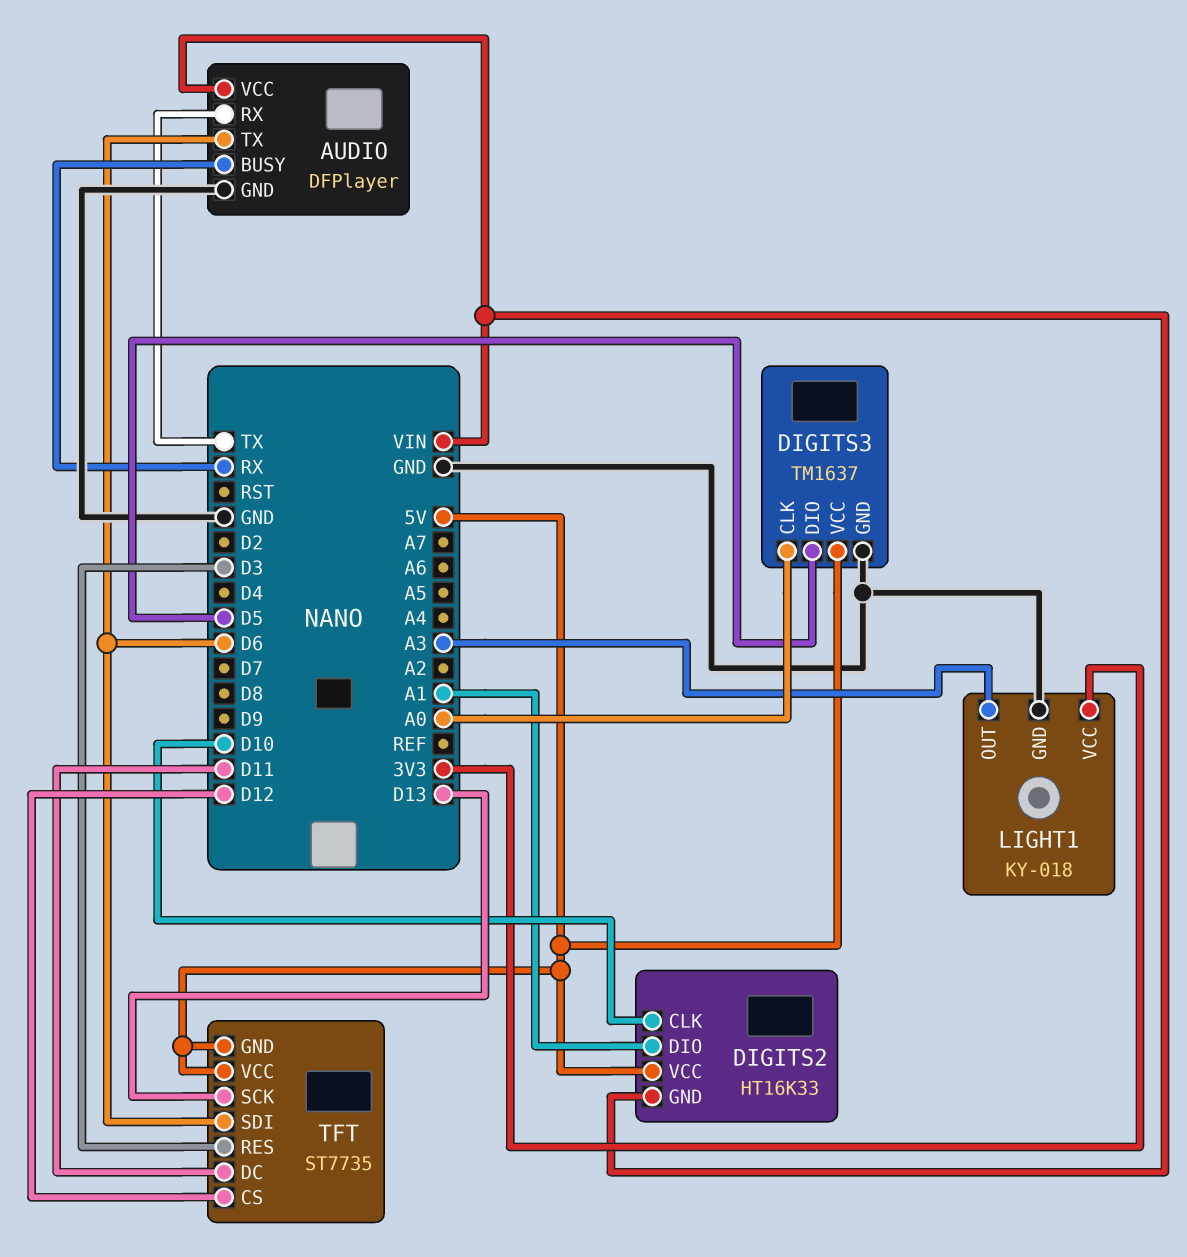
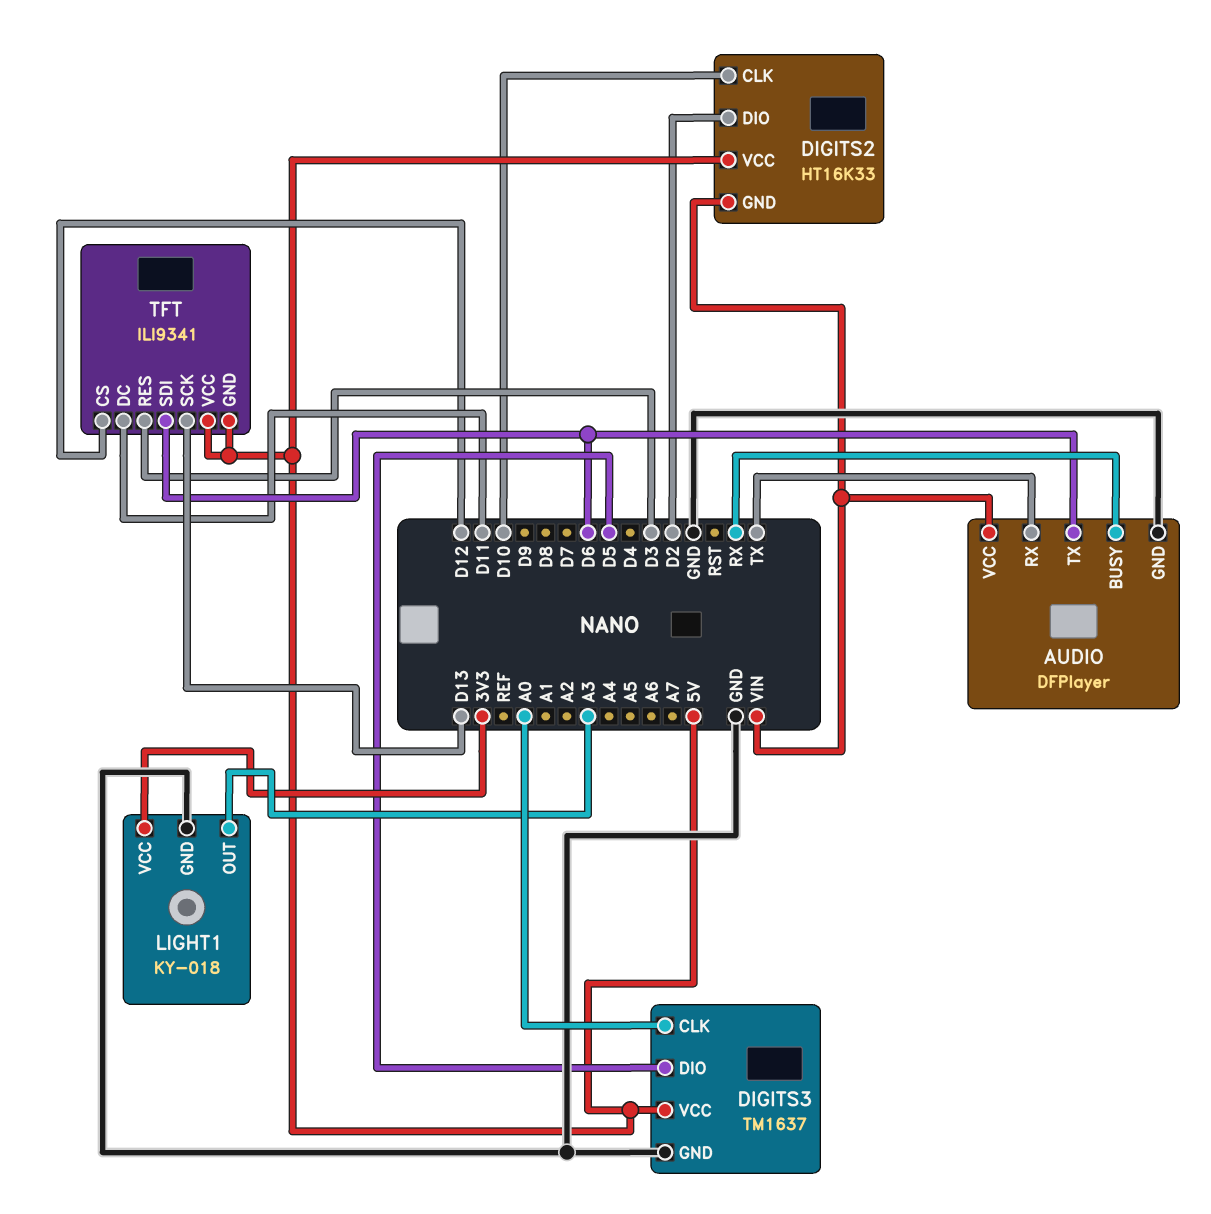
DIGITS2 pin DIO: A1 -> D2
TFT: ST7735 -> ILI9341

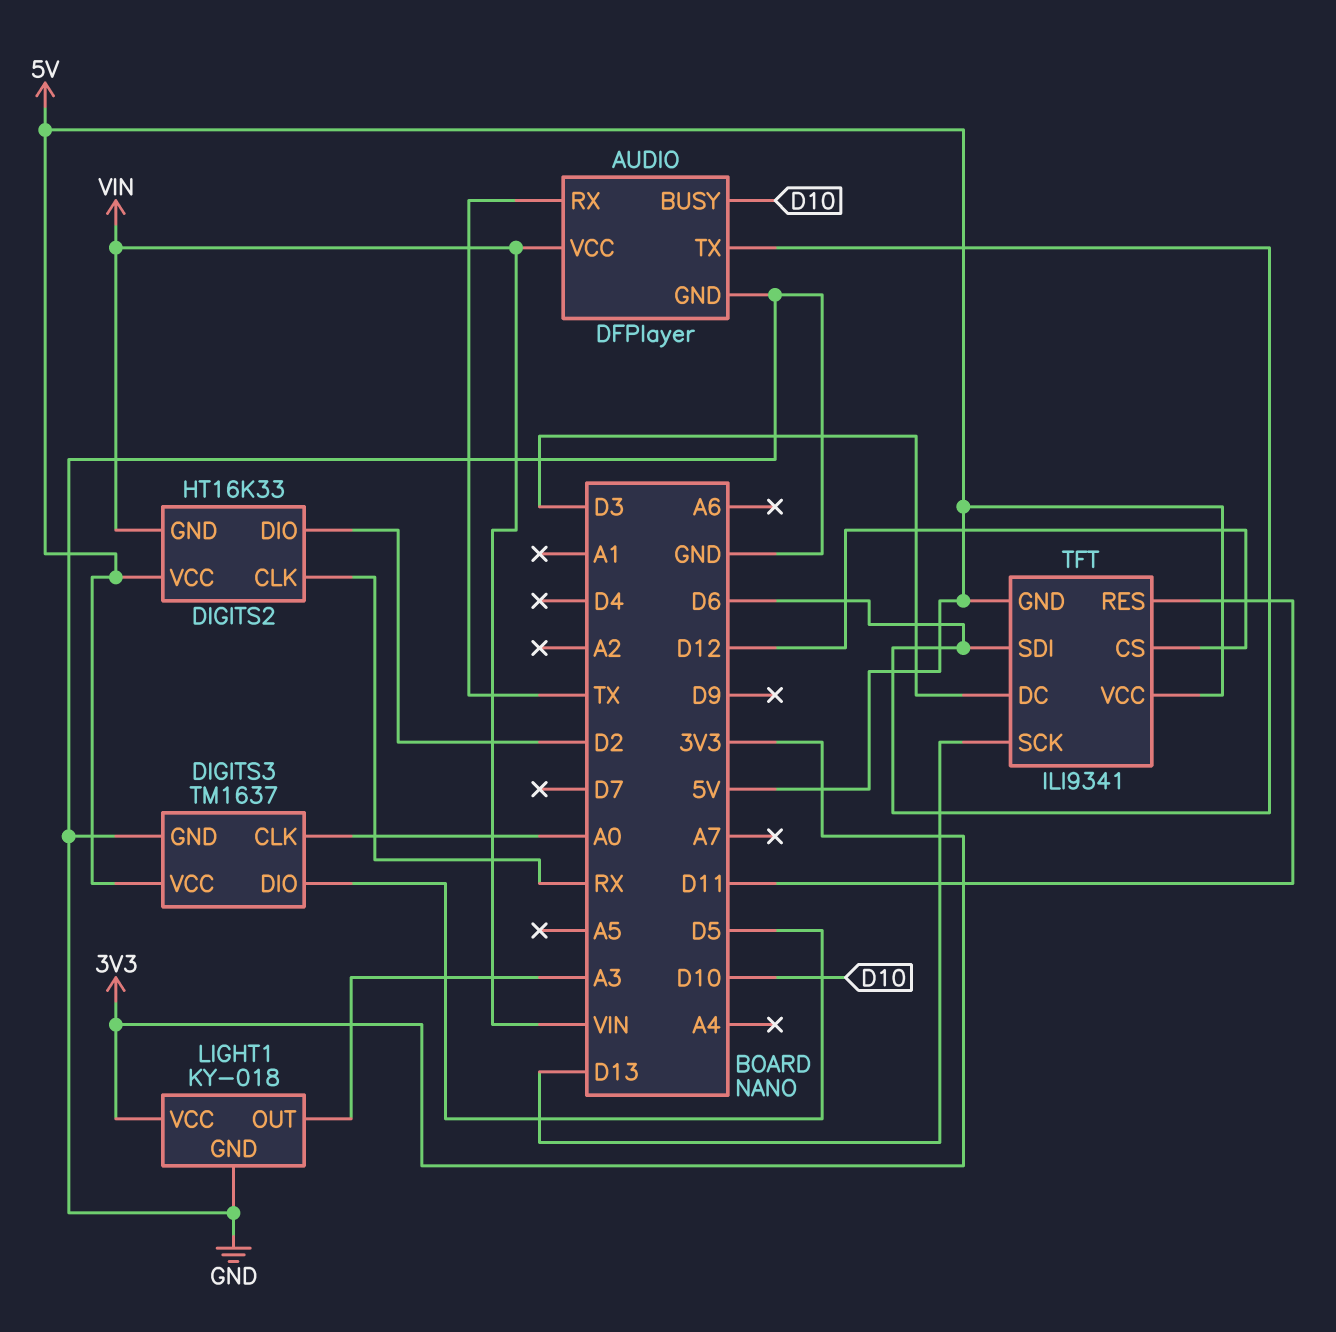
AUDIO pin BUSY: RX -> D10
DIGITS2 pin CLK: D10 -> RX
TFT pin DC: D11 -> D3
TFT pin RES: D3 -> D11

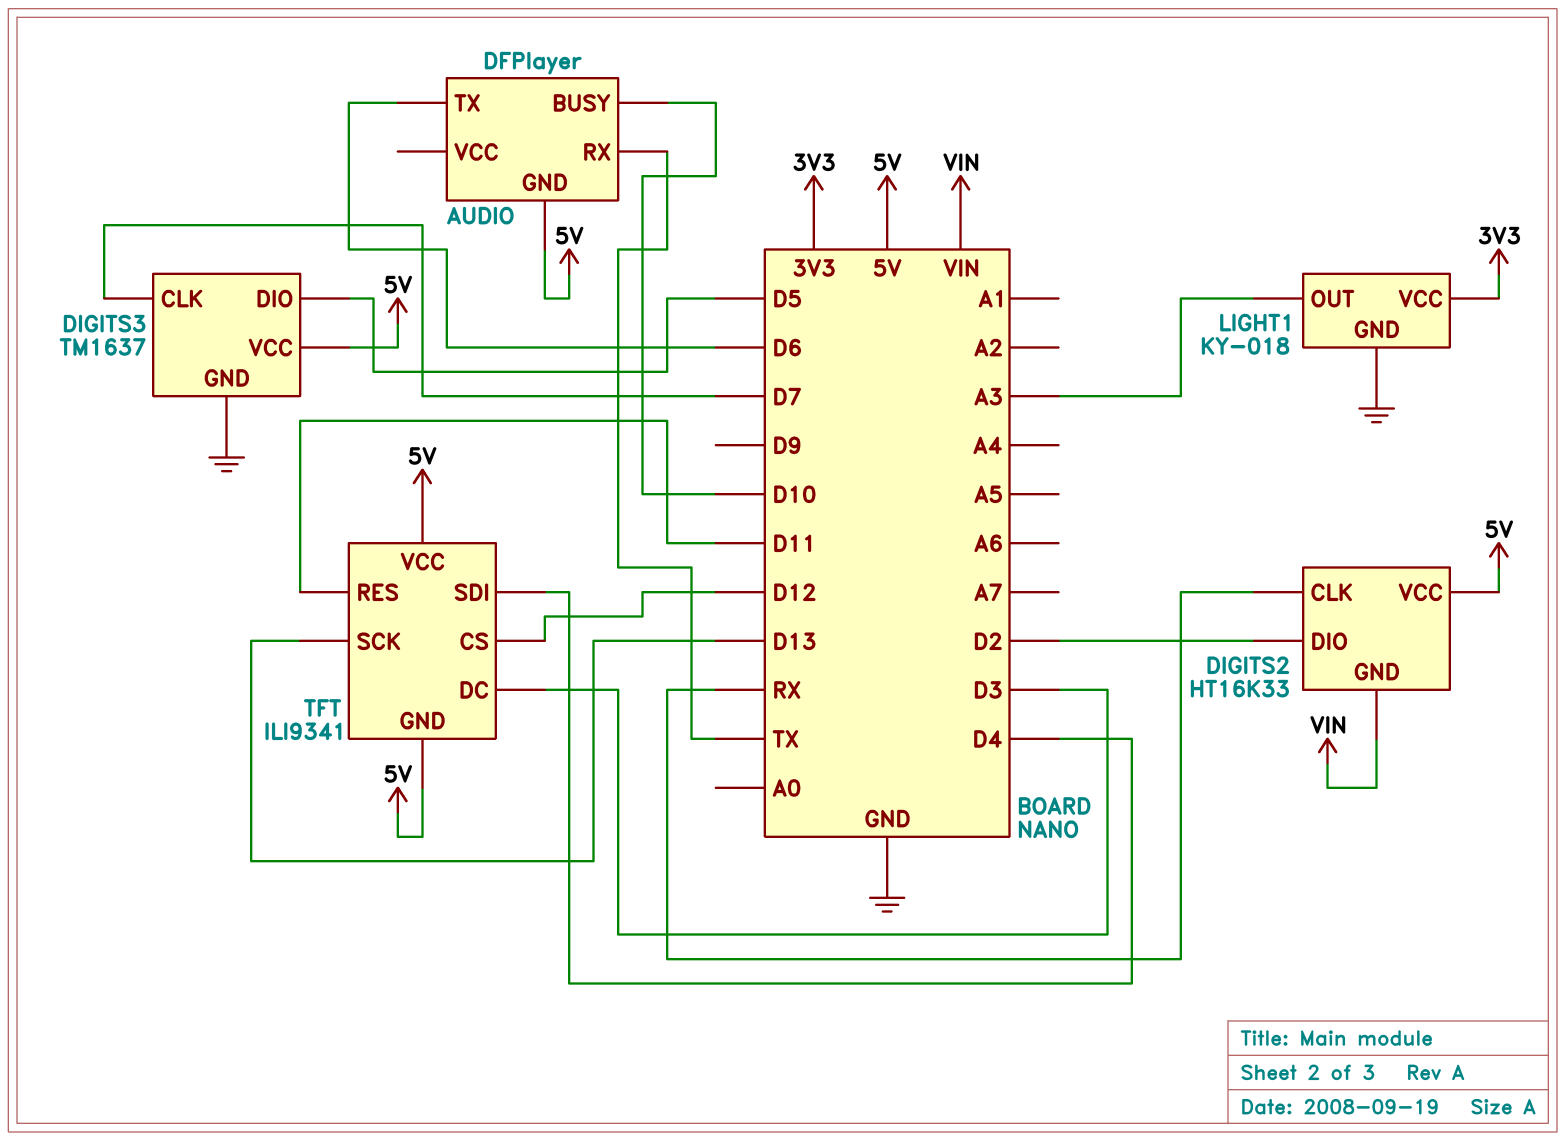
AUDIO pin GND: GND -> 5V
AUDIO pin VCC: VIN -> none
DIGITS3 pin CLK: A0 -> D7
TFT pin SDI: D6 -> D4

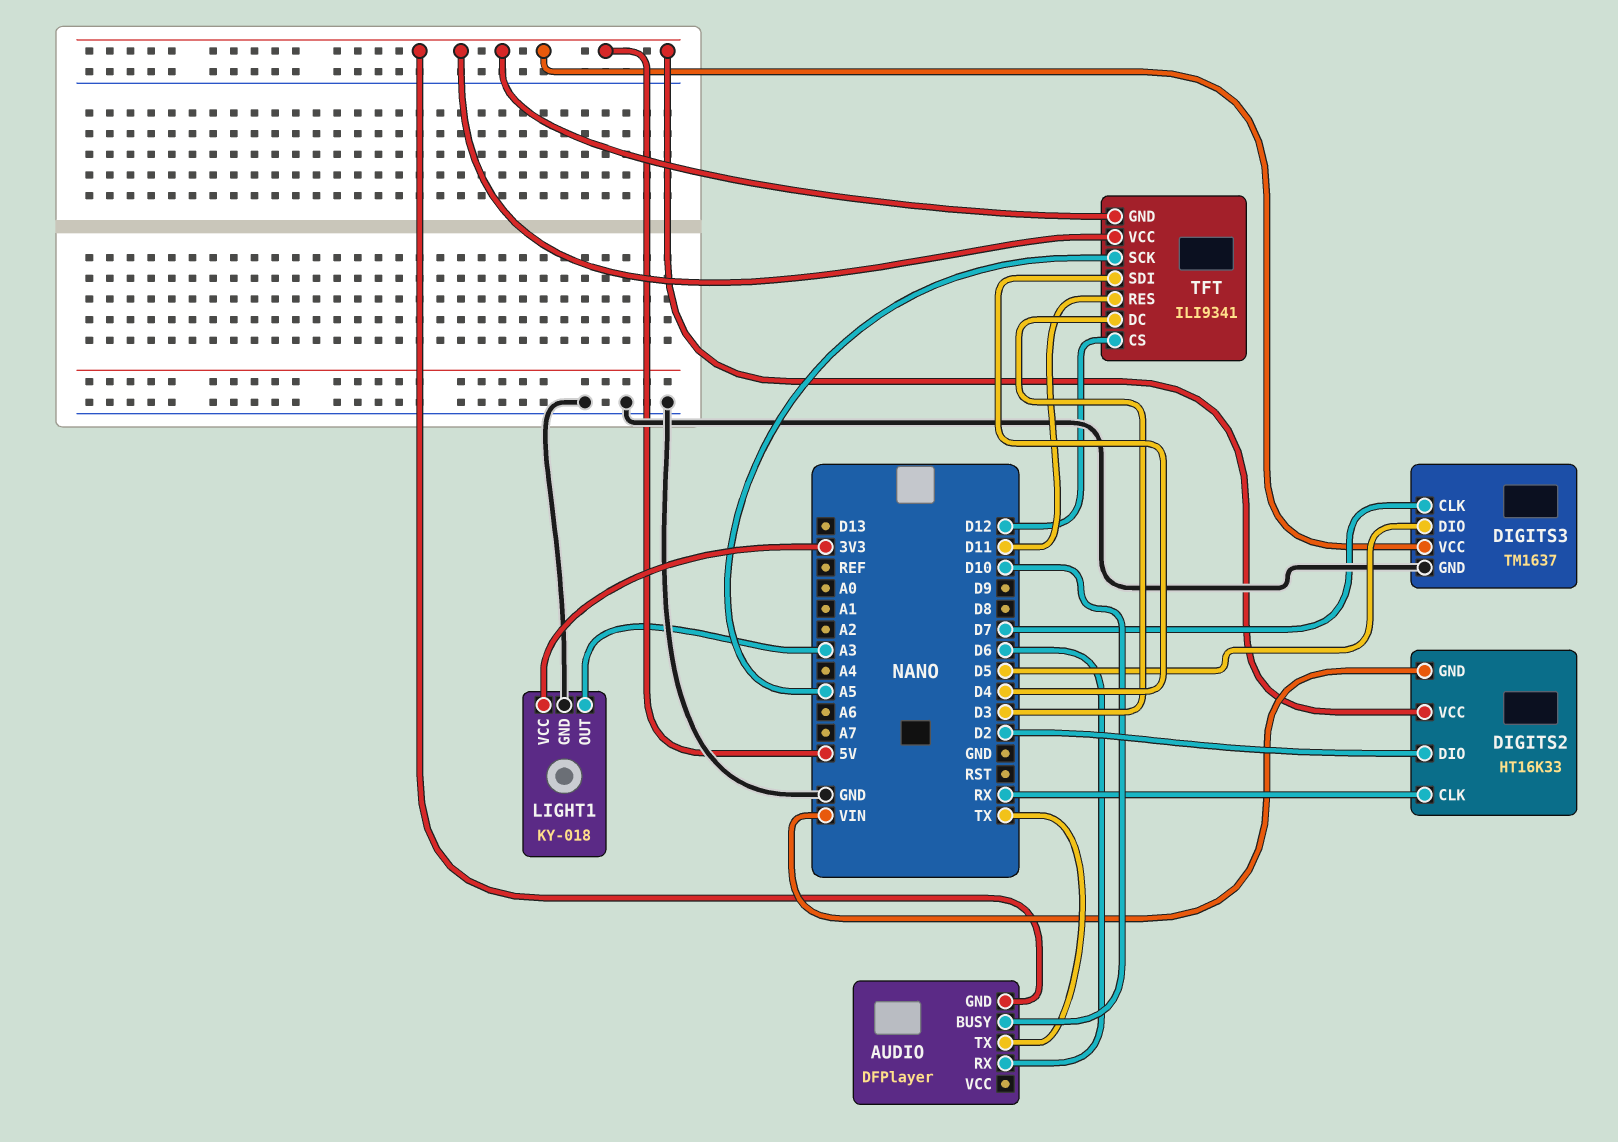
AUDIO pin RX: TX -> D6
AUDIO pin TX: D6 -> TX
TFT pin SCK: D13 -> A5

